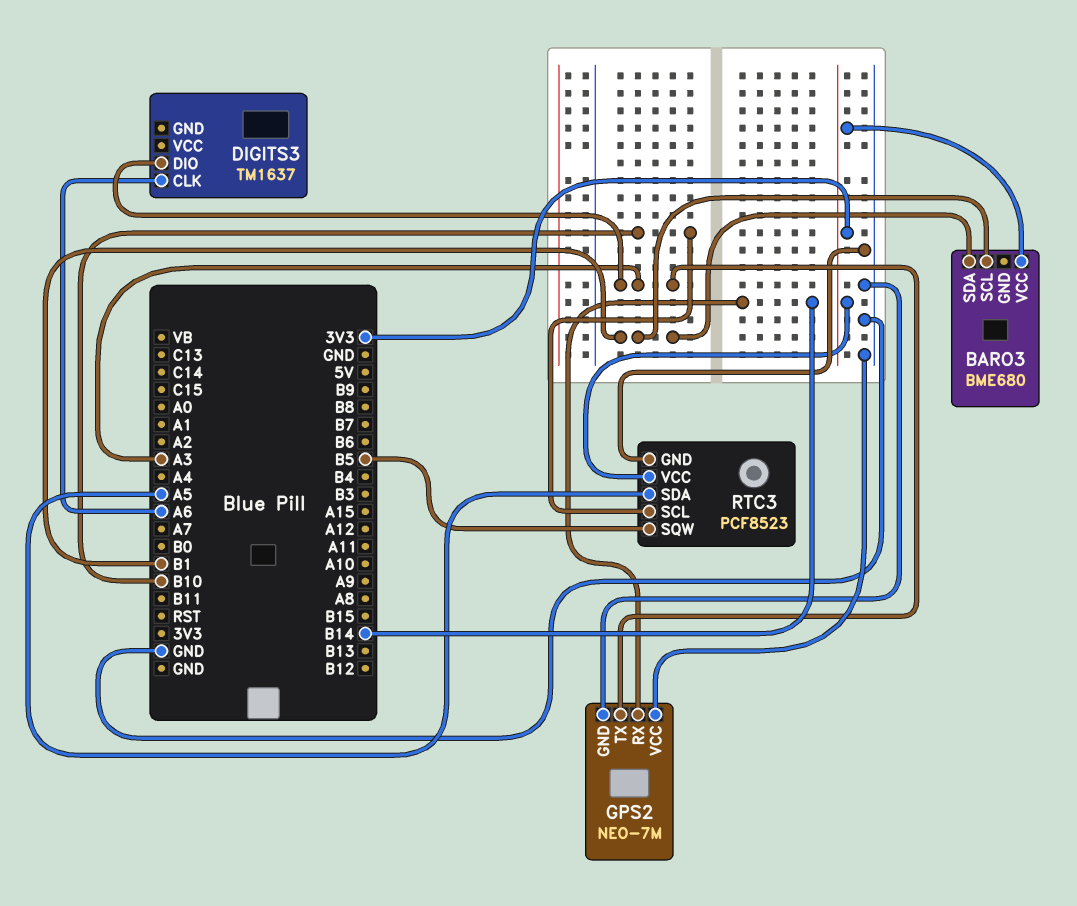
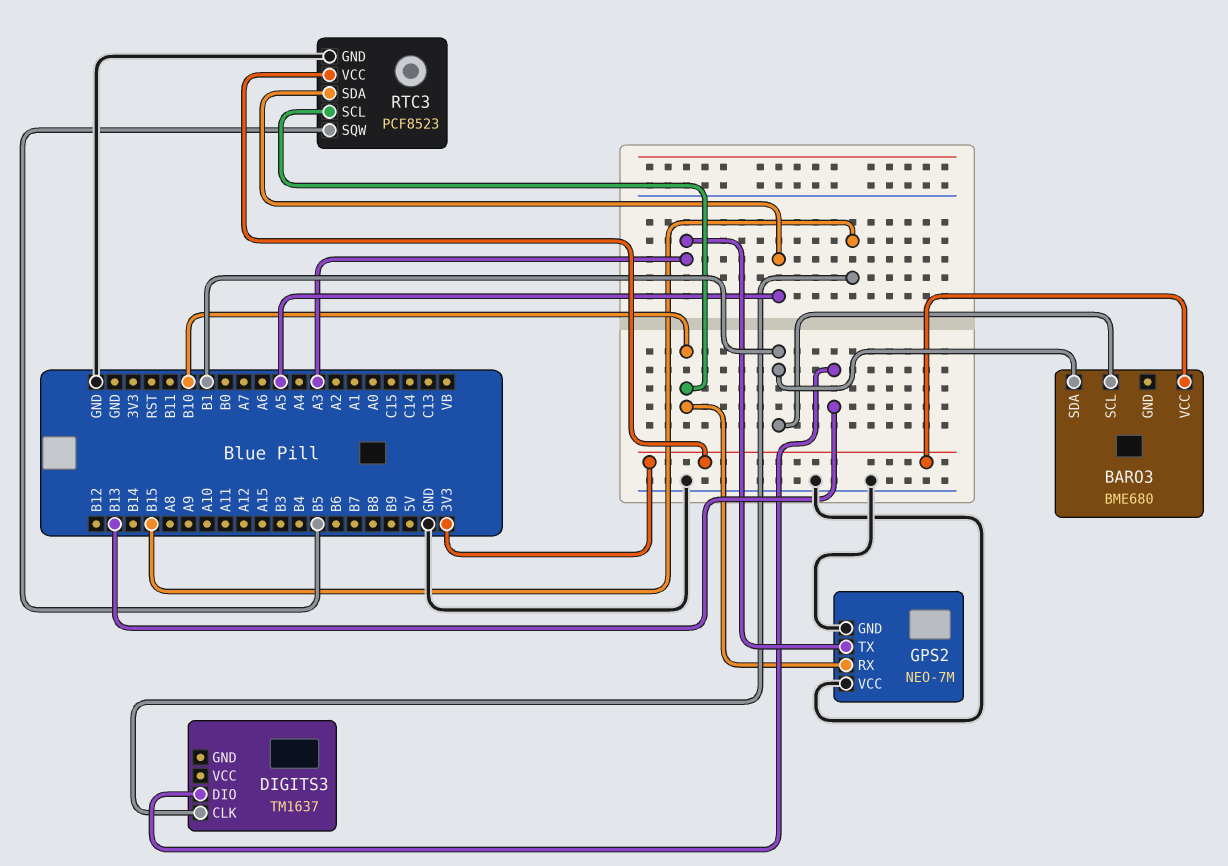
DIGITS3 pin CLK: A6 -> B15
DIGITS3 pin DIO: A3 -> B13
GPS2 pin RX: B14 -> B10

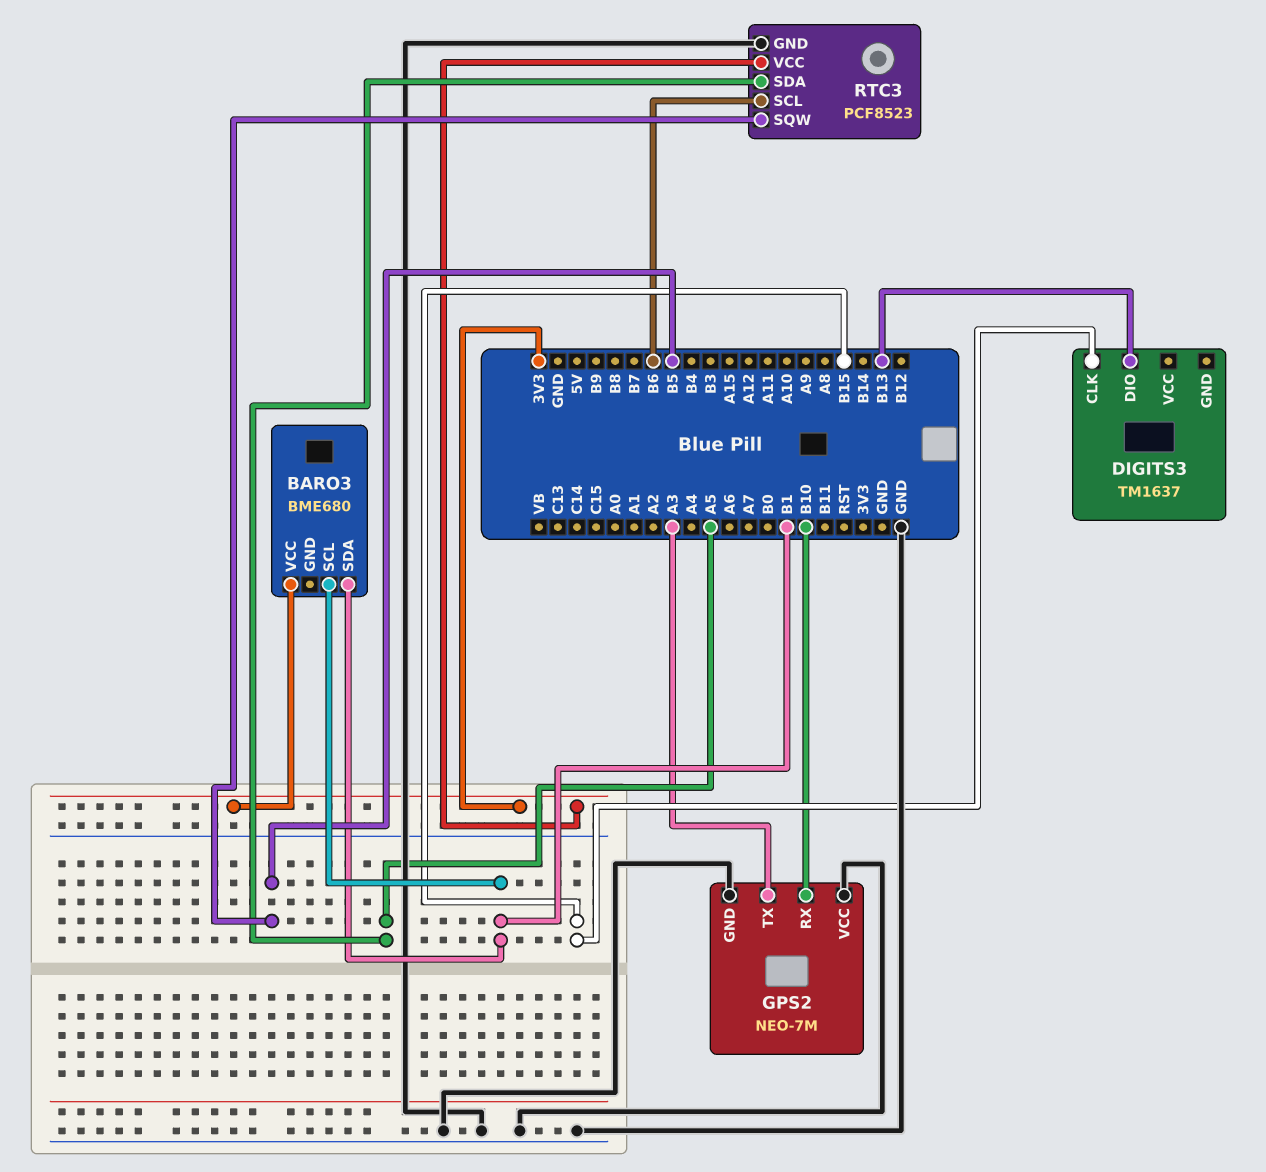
RTC3 pin SCL: B10 -> B6

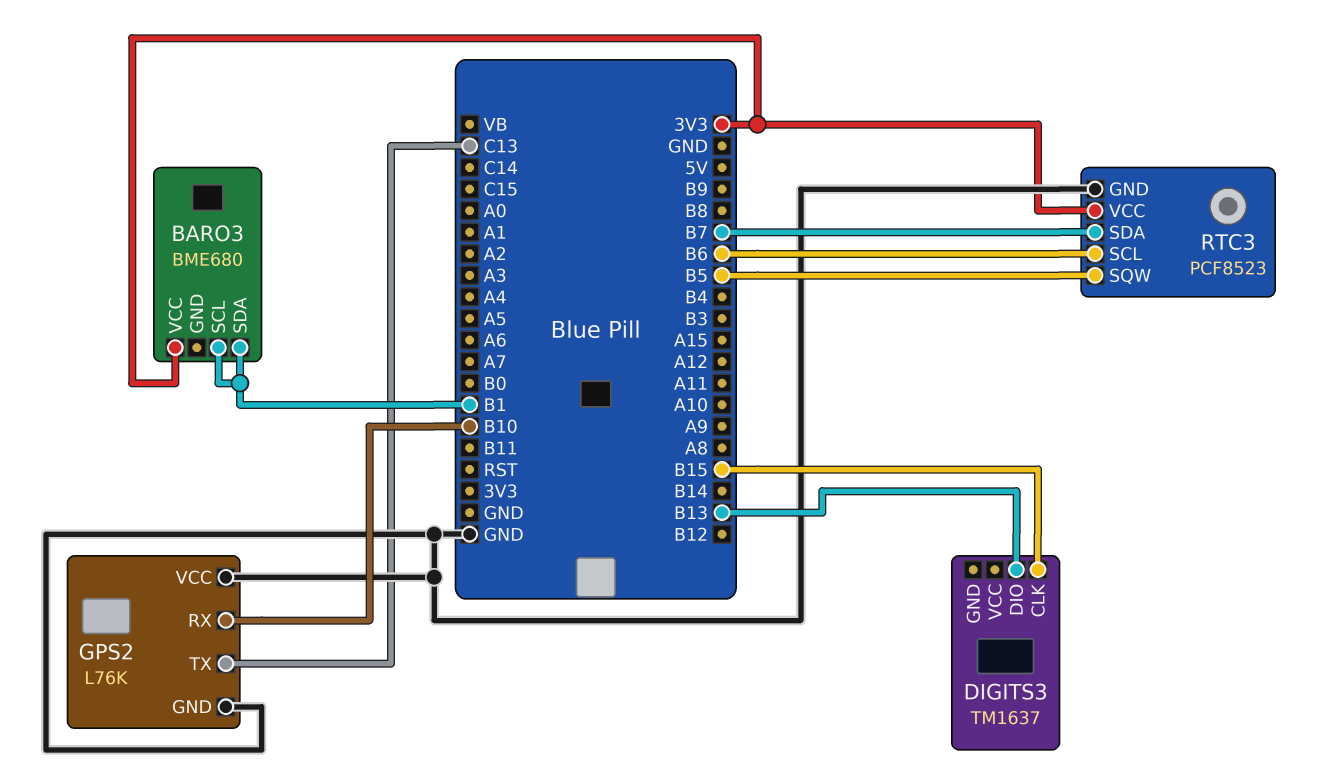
GPS2: NEO-7M -> L76K
GPS2 pin TX: A3 -> C13
RTC3 pin SDA: A5 -> B7

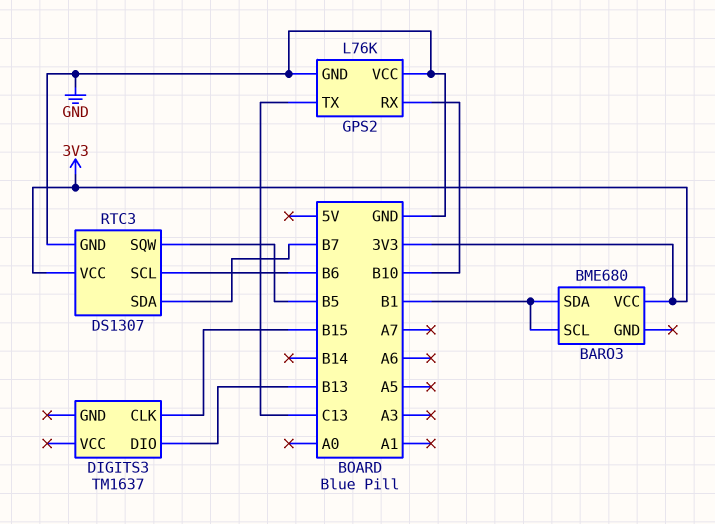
RTC3: PCF8523 -> DS1307

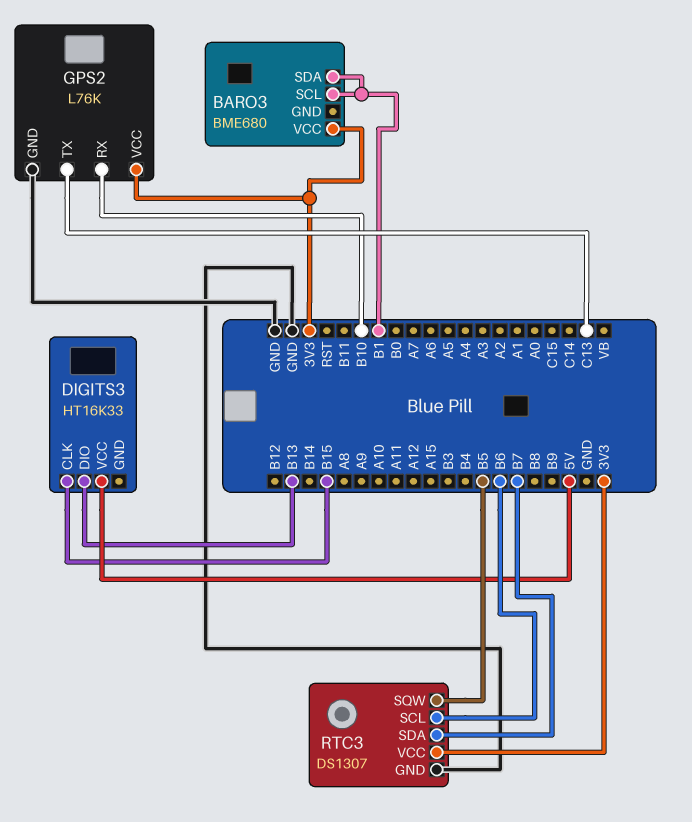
DIGITS3: TM1637 -> HT16K33
DIGITS3 pin VCC: none -> 5V
GPS2 pin VCC: GND -> 3V3

